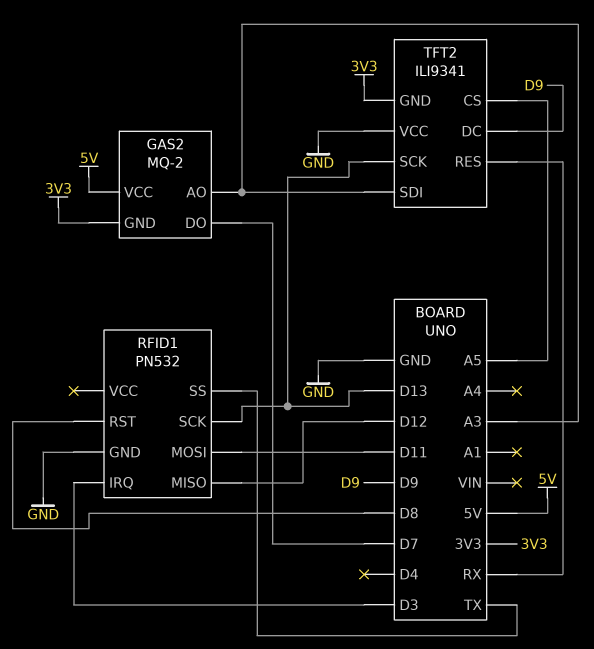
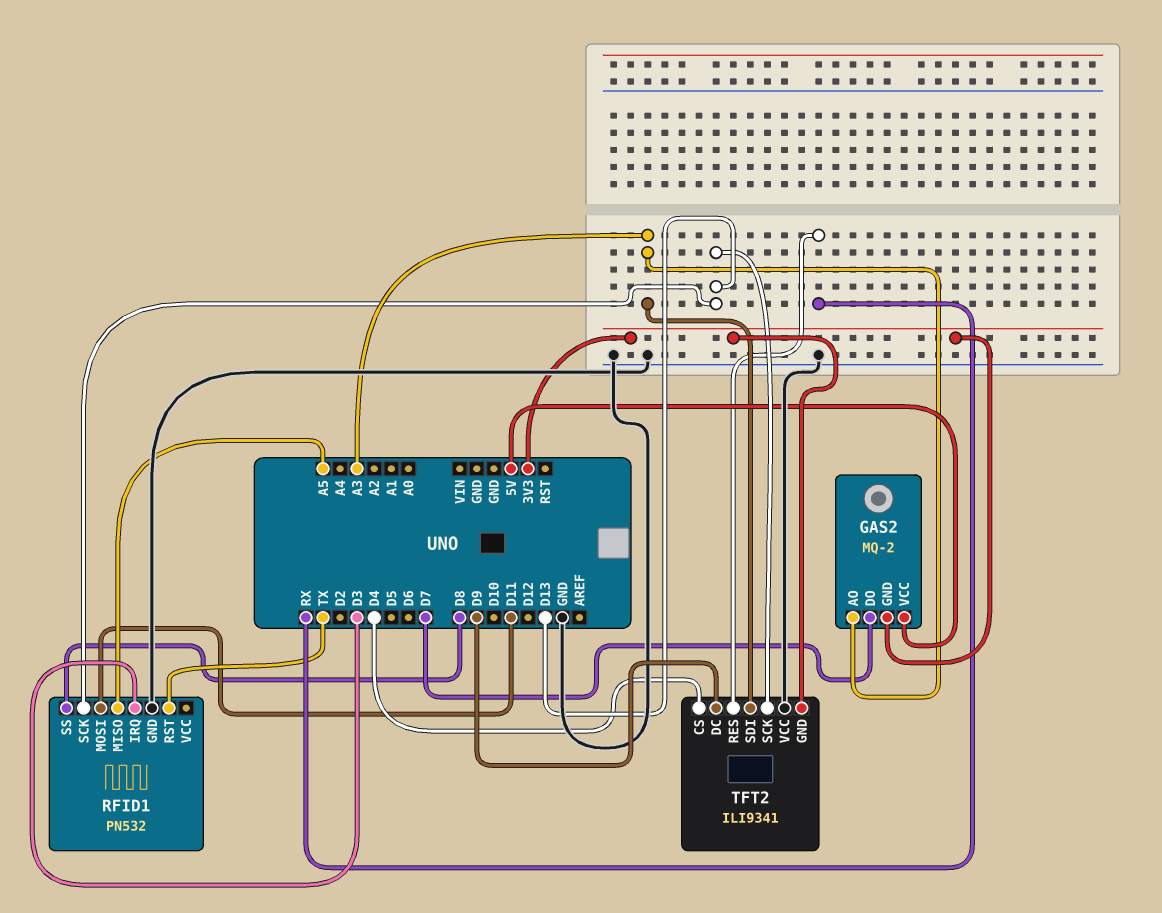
RFID1 pin MISO: D12 -> A5
RFID1 pin RST: D8 -> TX
RFID1 pin SS: TX -> D8
TFT2 pin CS: A5 -> D4

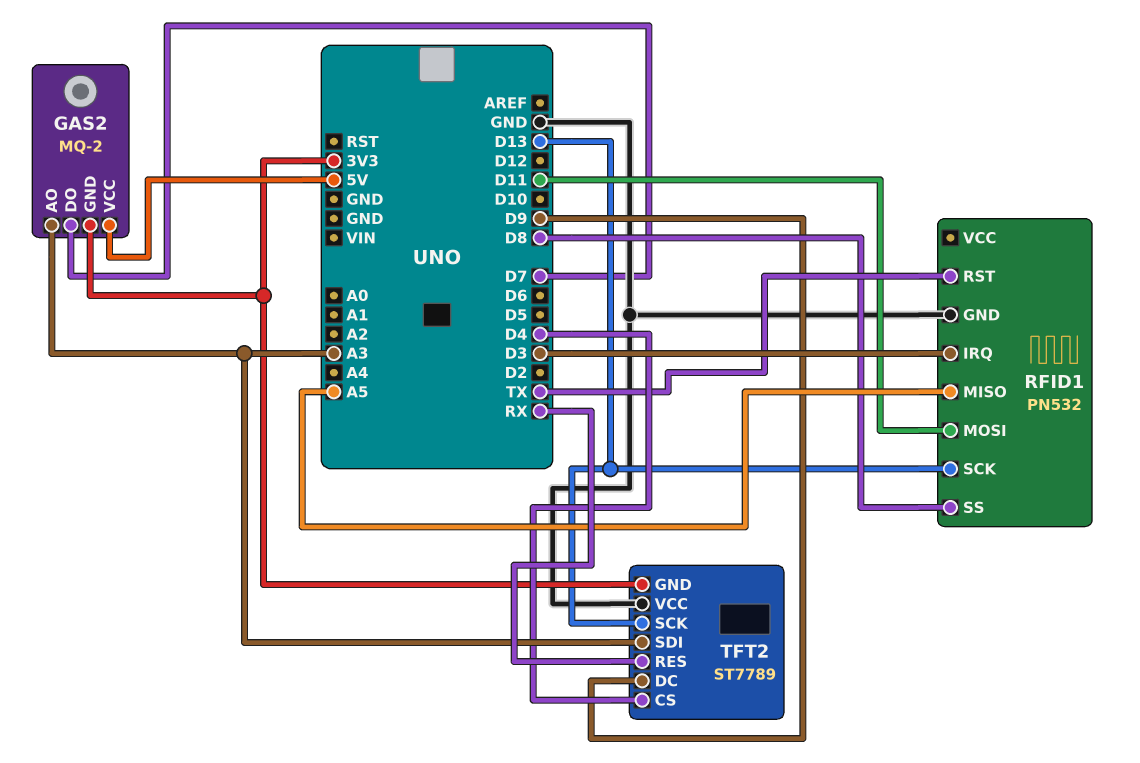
TFT2: ILI9341 -> ST7789

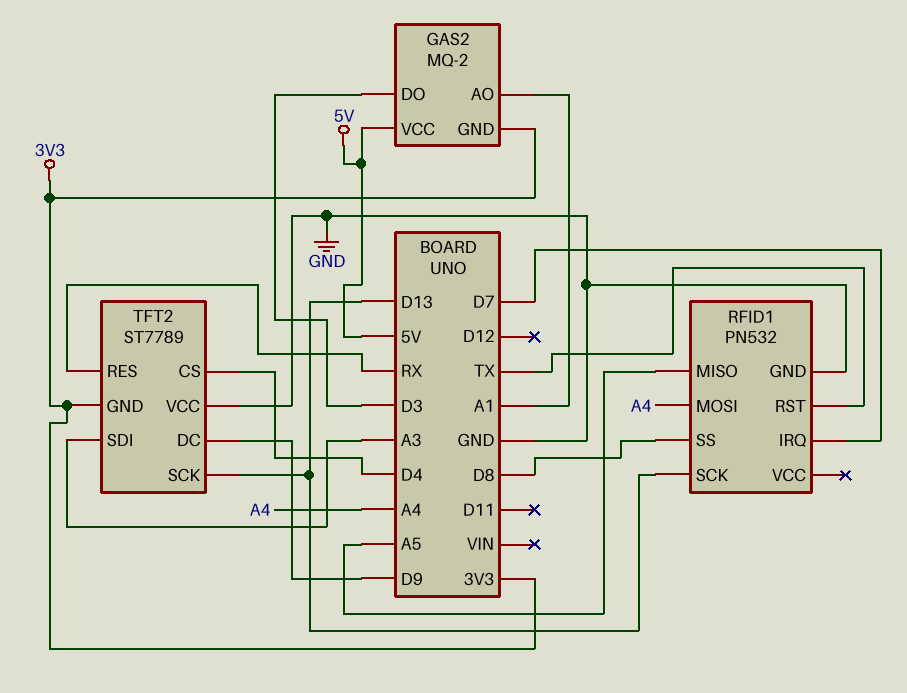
GAS2 pin AO: A3 -> A1
GAS2 pin DO: D7 -> D3
RFID1 pin IRQ: D3 -> D7
RFID1 pin MOSI: D11 -> A4

